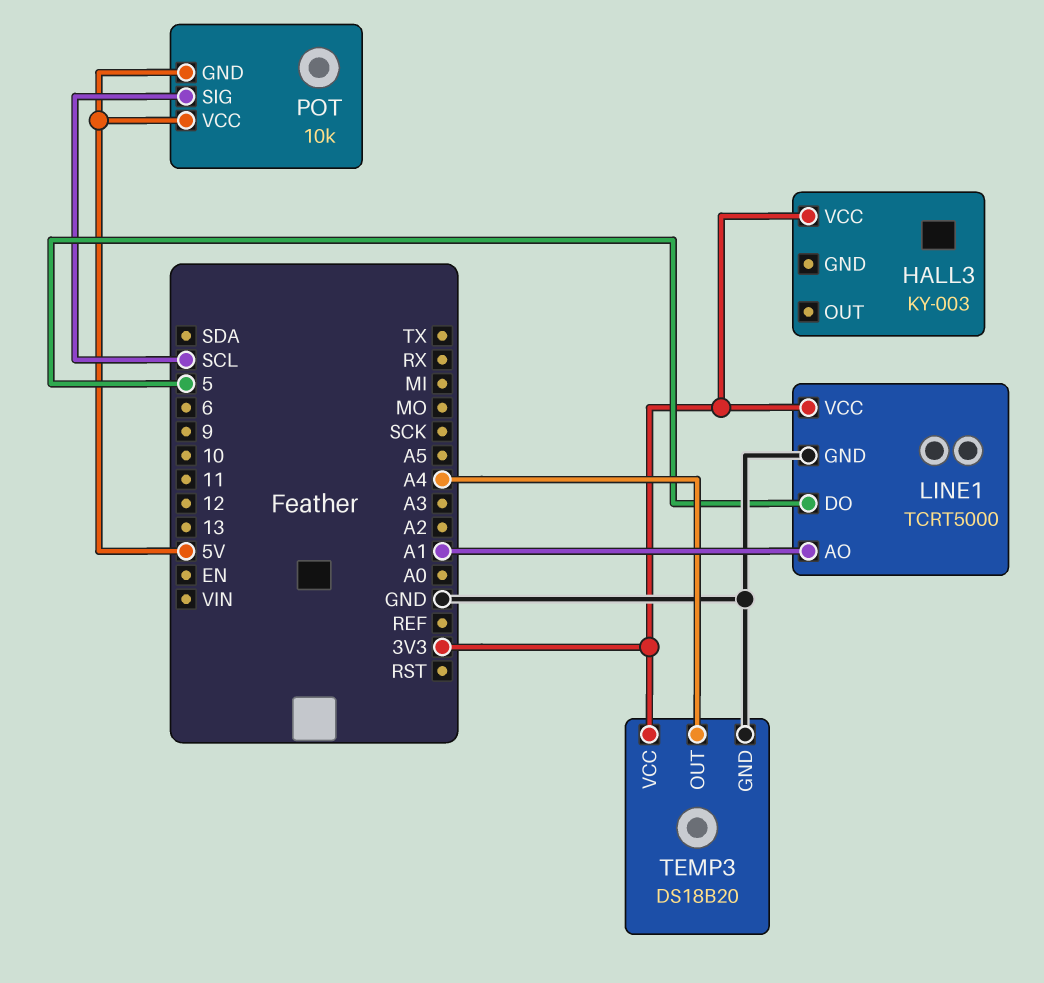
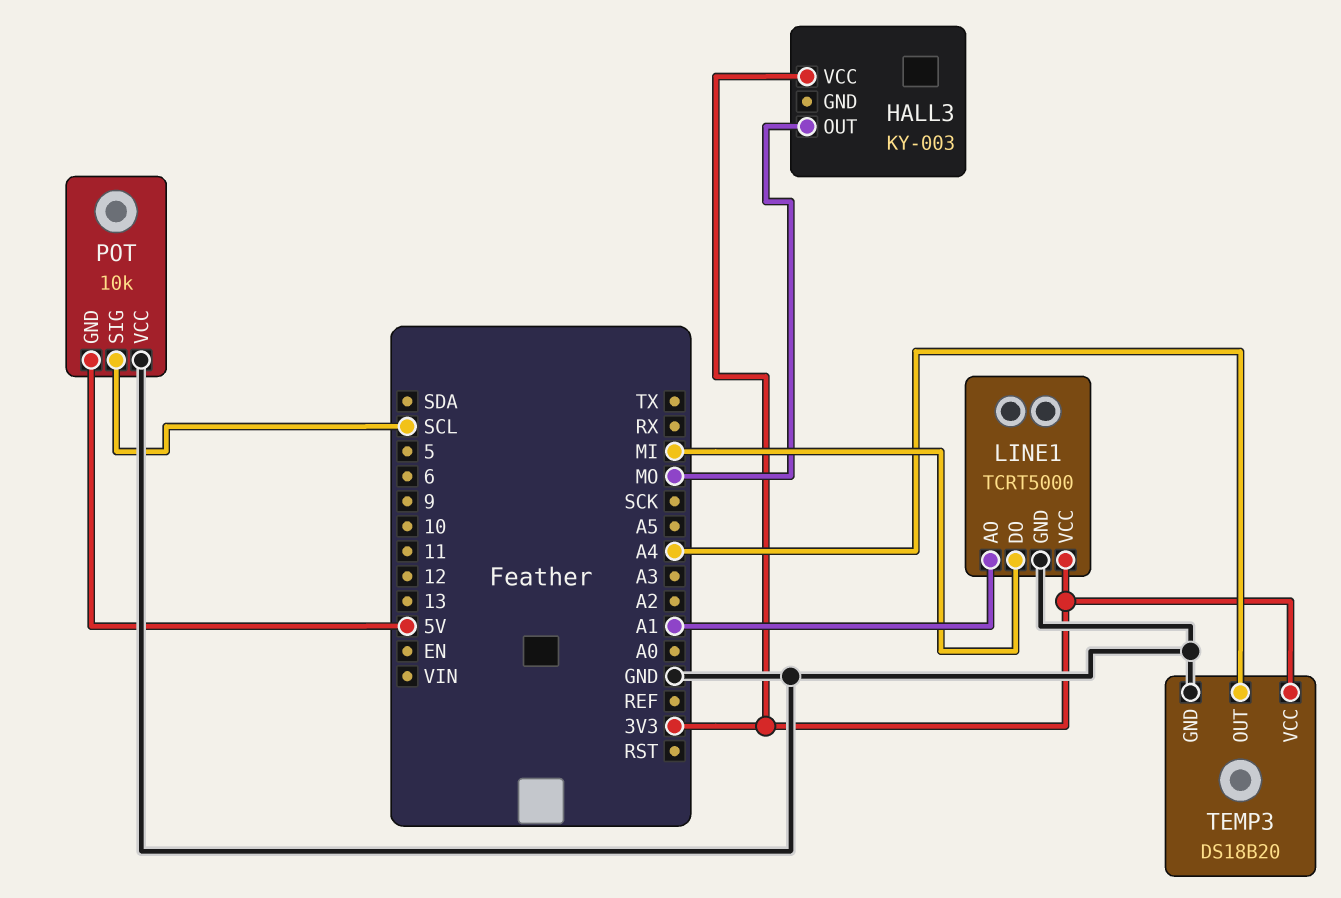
HALL3 pin OUT: none -> MO
LINE1 pin DO: 5 -> MI
POT pin VCC: 5V -> GND

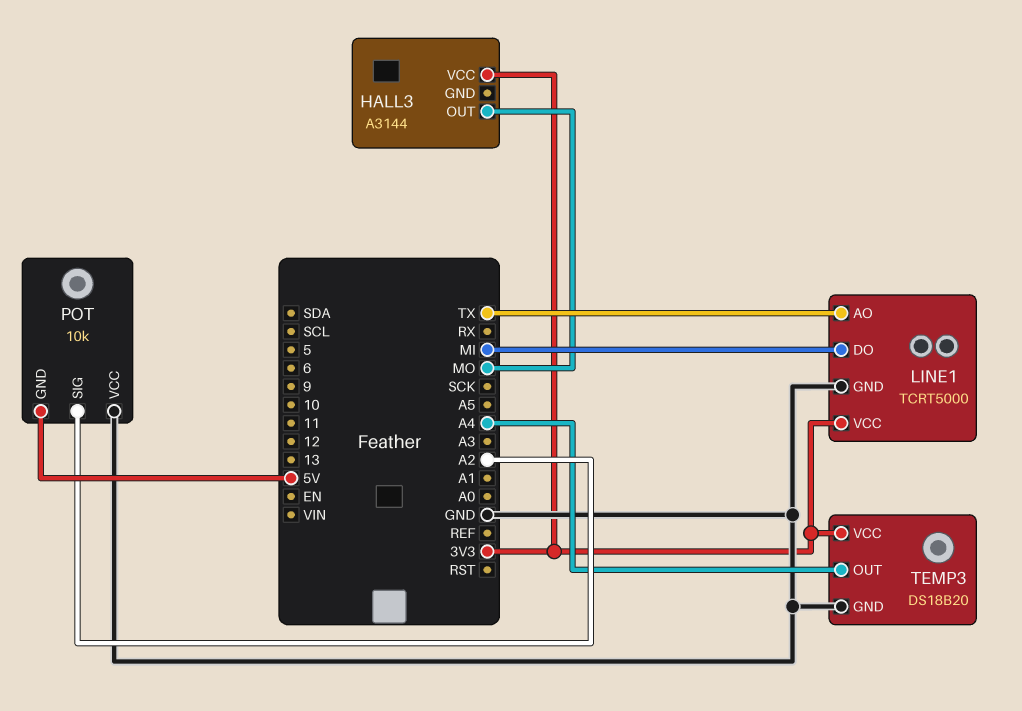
HALL3: KY-003 -> A3144
LINE1 pin AO: A1 -> TX
POT pin SIG: SCL -> A2

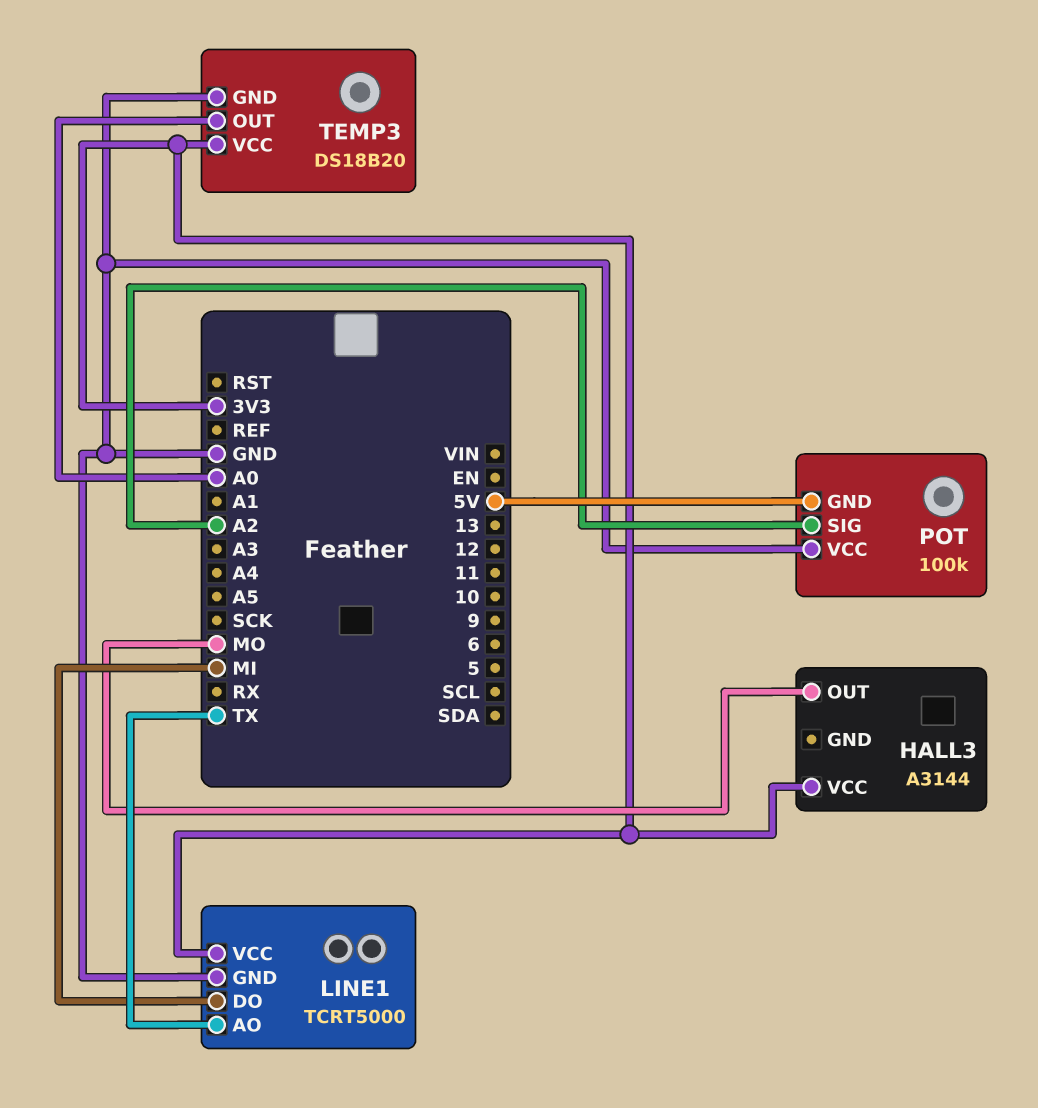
POT: 10k -> 100k
TEMP3 pin OUT: A4 -> A0

